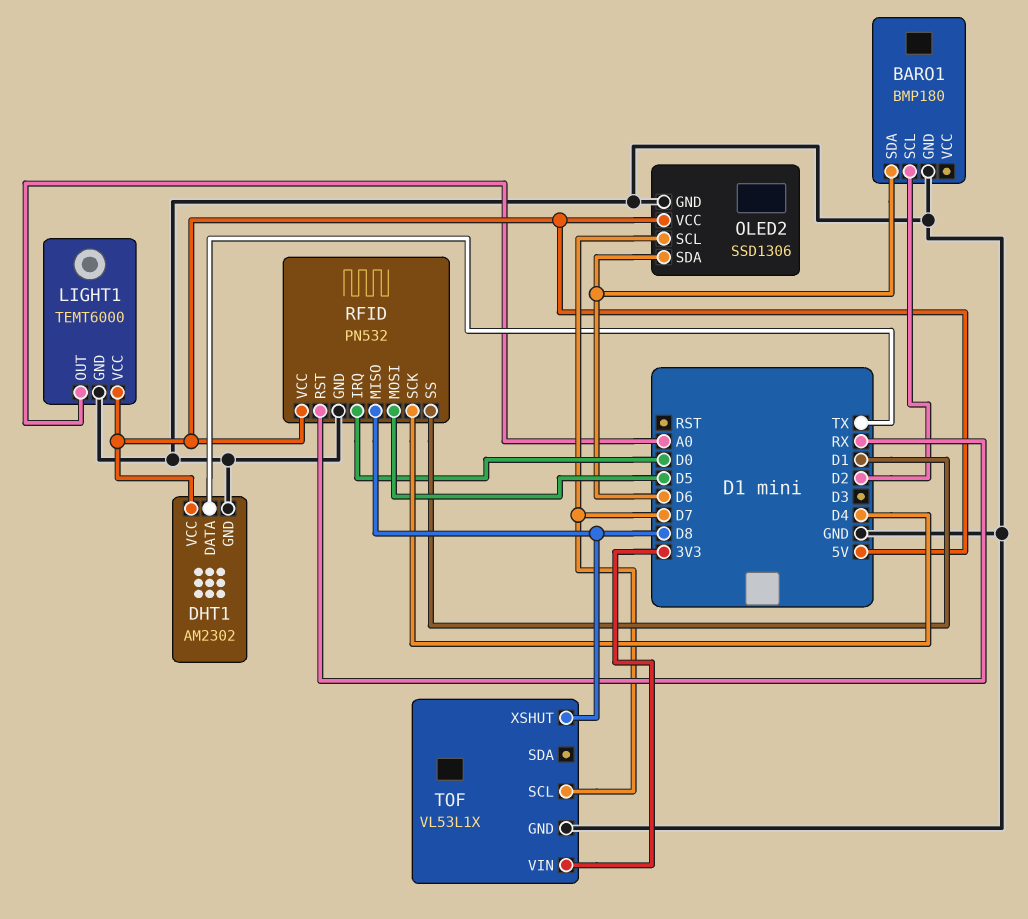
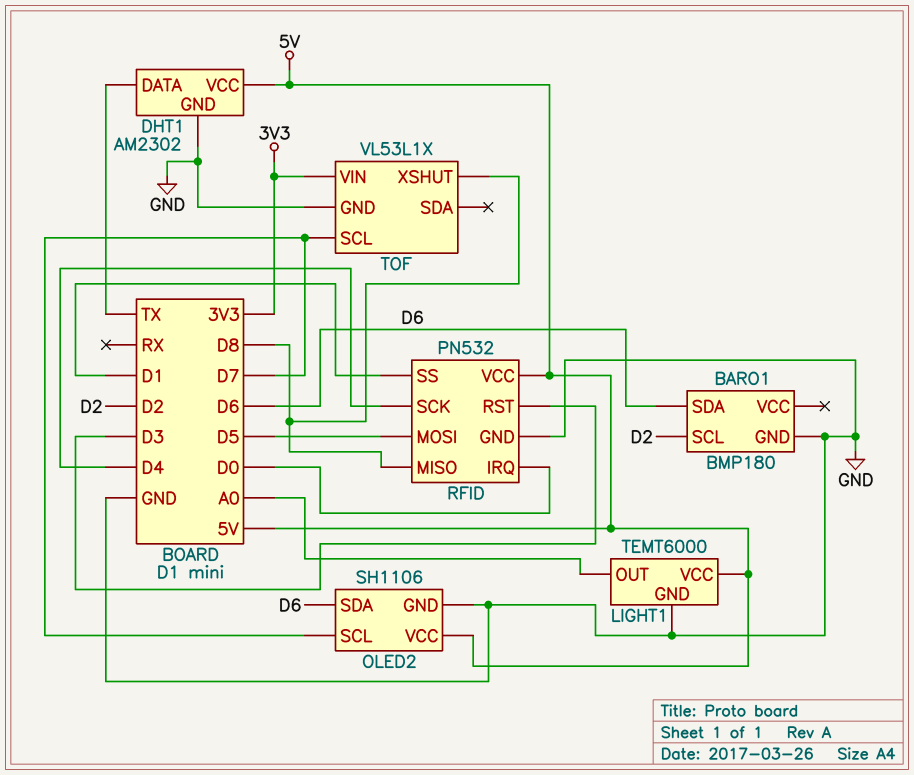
OLED2: SSD1306 -> SH1106
RFID pin RST: RX -> D3

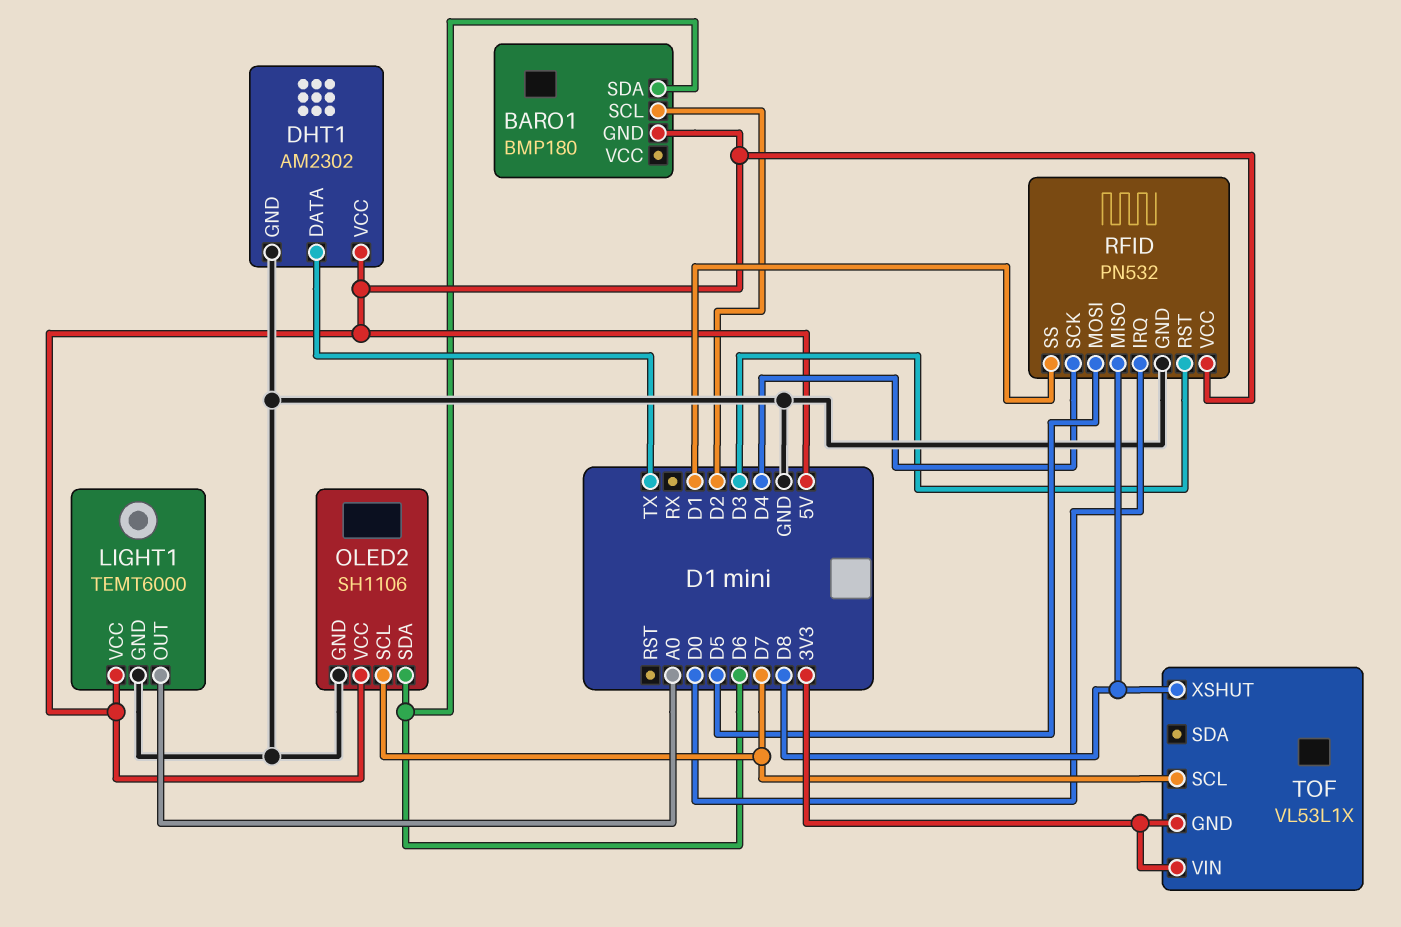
BARO1 pin GND: GND -> 5V
TOF pin GND: GND -> 3V3

